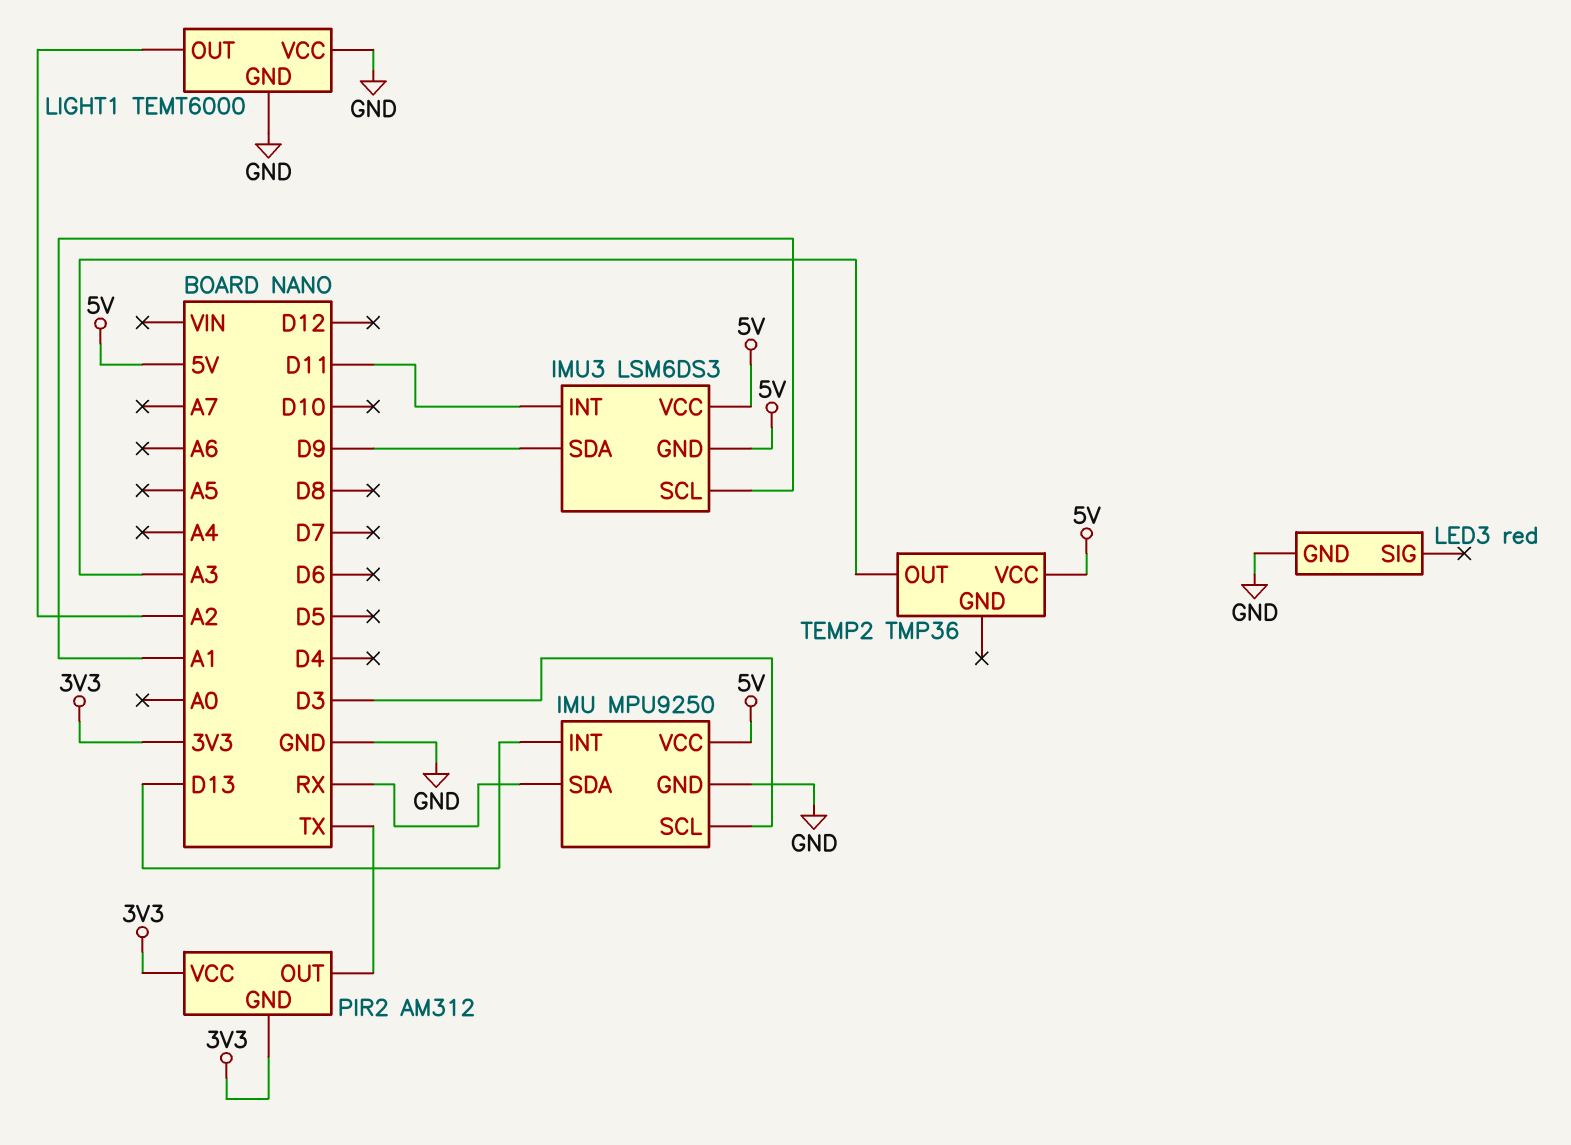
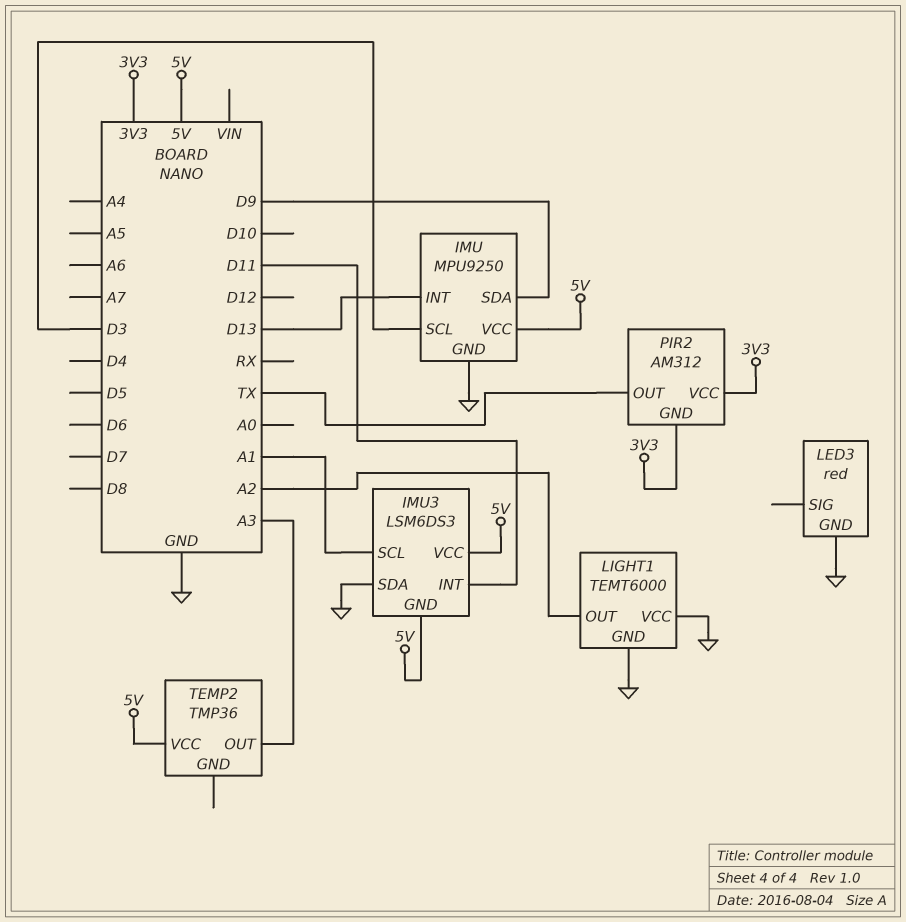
IMU pin SDA: RX -> D9
IMU3 pin SDA: D9 -> GND

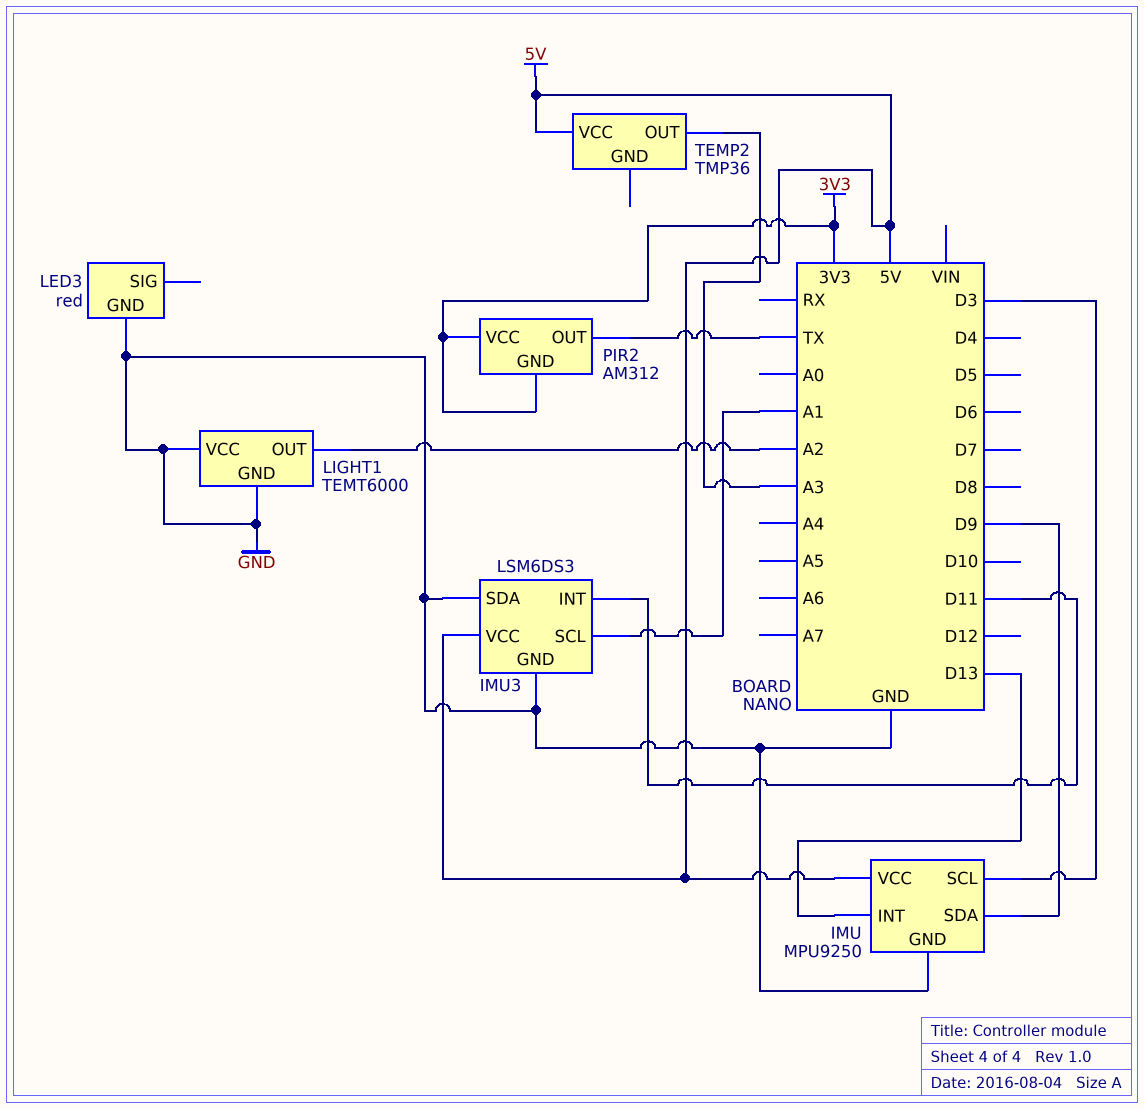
IMU3 pin GND: 5V -> GND

